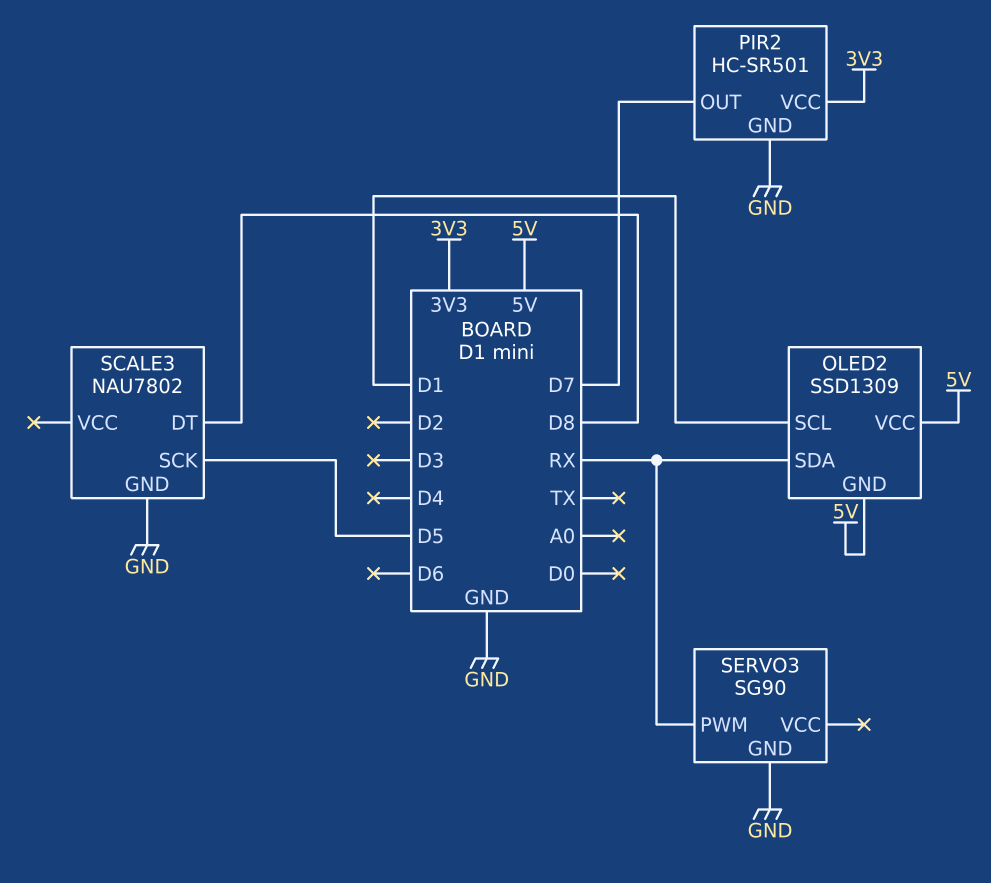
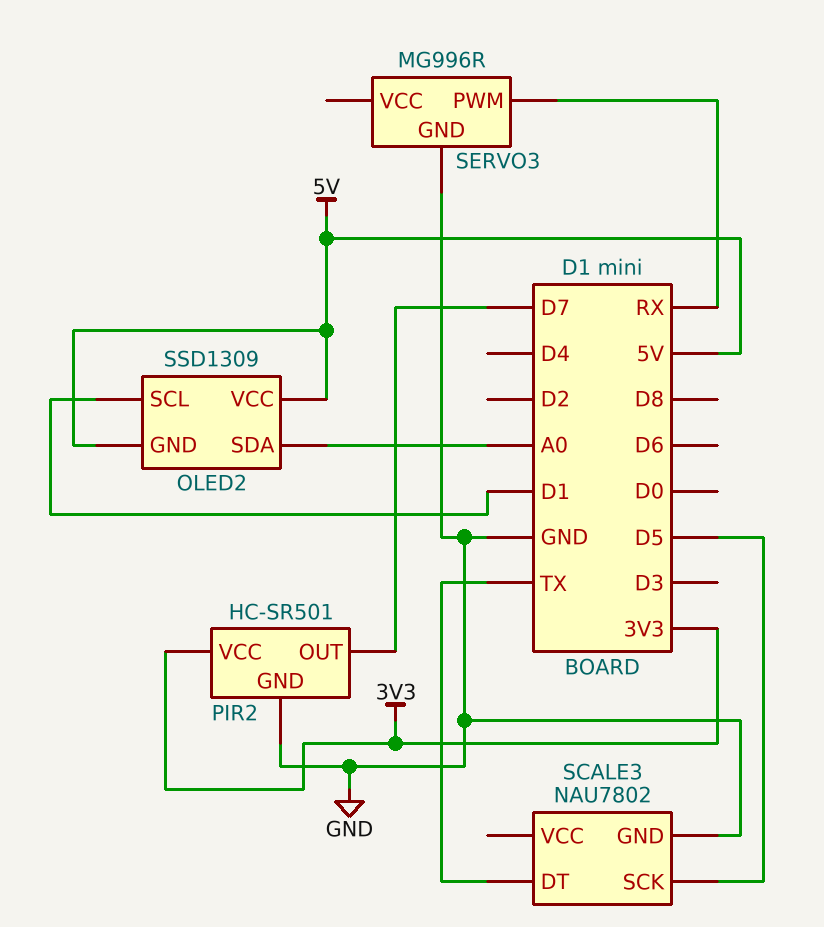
OLED2 pin SDA: RX -> A0
SCALE3 pin DT: D8 -> TX
SERVO3: SG90 -> MG996R

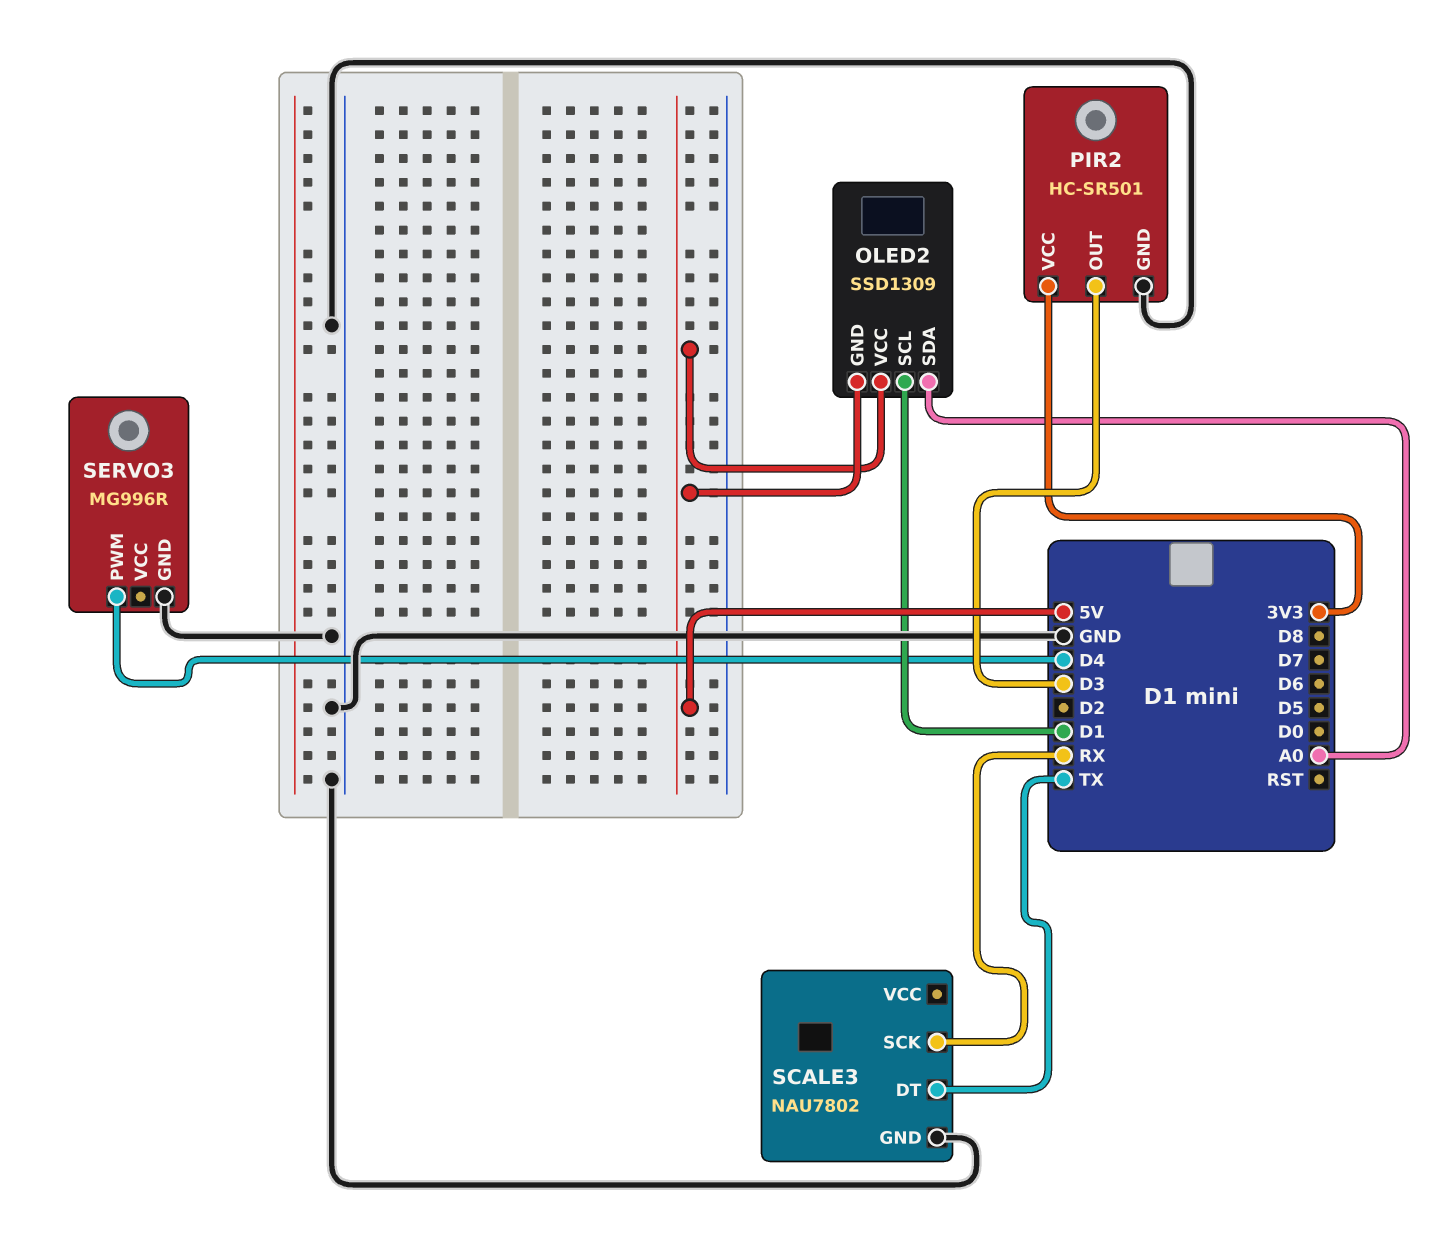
PIR2 pin OUT: D7 -> D3
SCALE3 pin SCK: D5 -> RX
SERVO3 pin PWM: RX -> D4

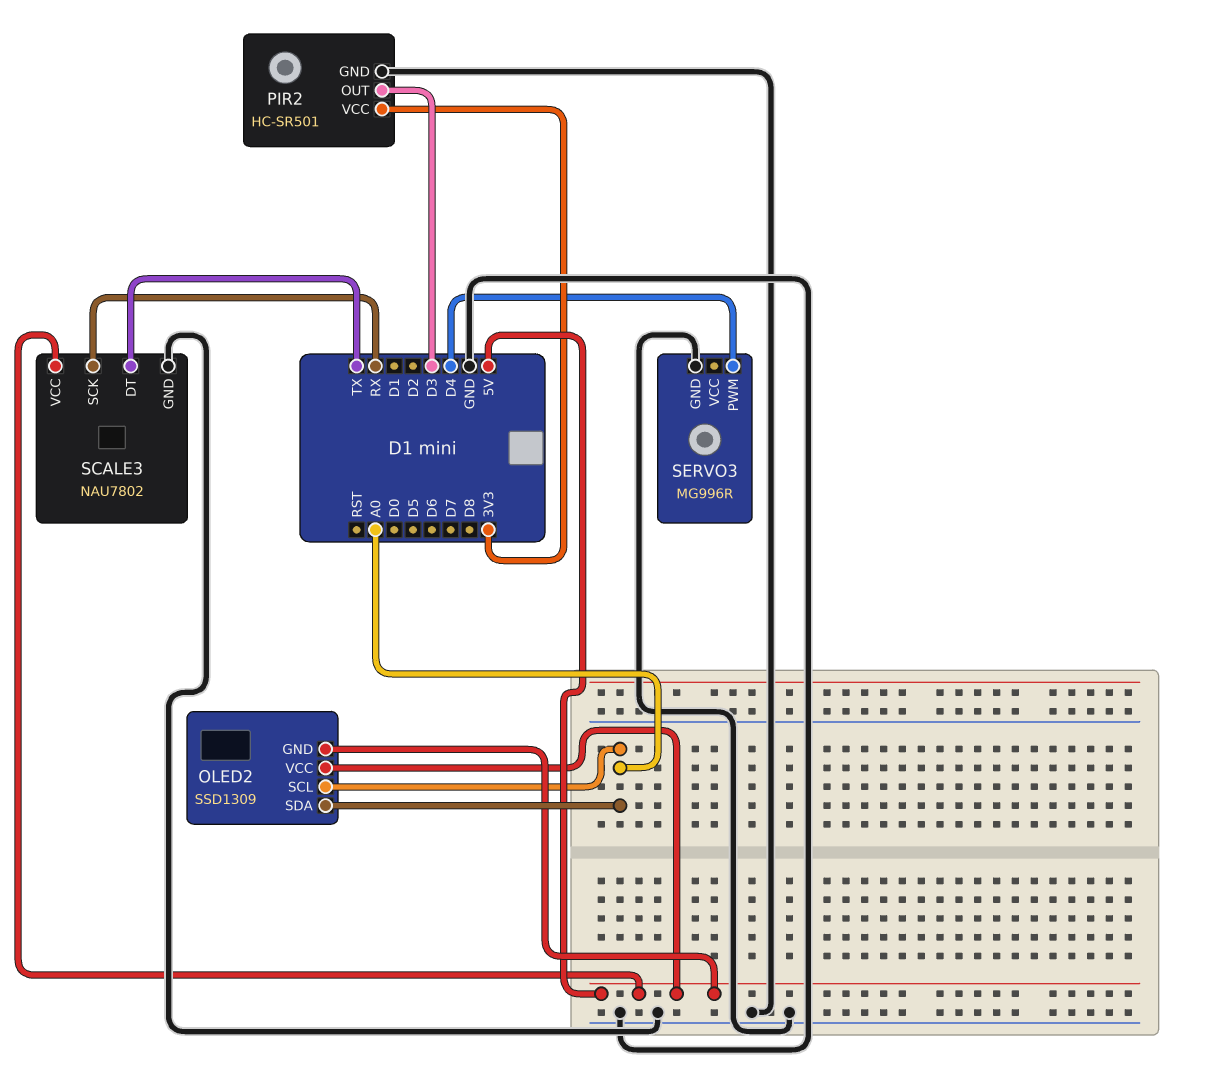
OLED2 pin SCL: D1 -> A0
SCALE3 pin VCC: none -> 5V

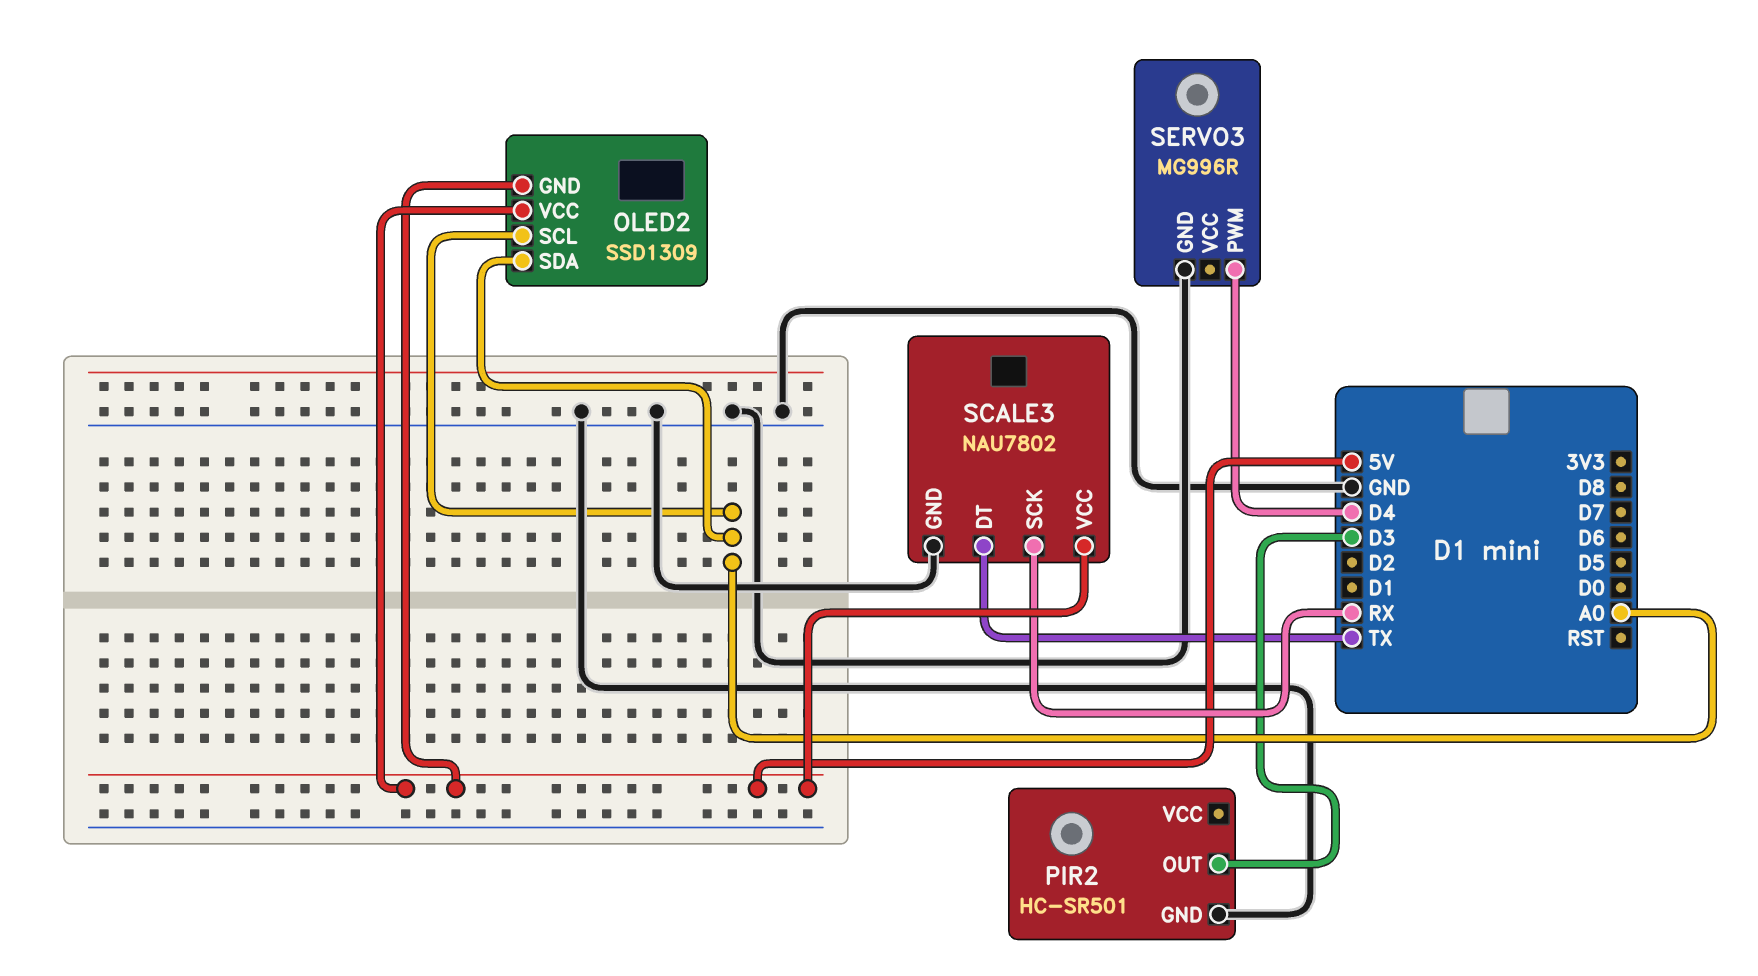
PIR2 pin VCC: 3V3 -> none

